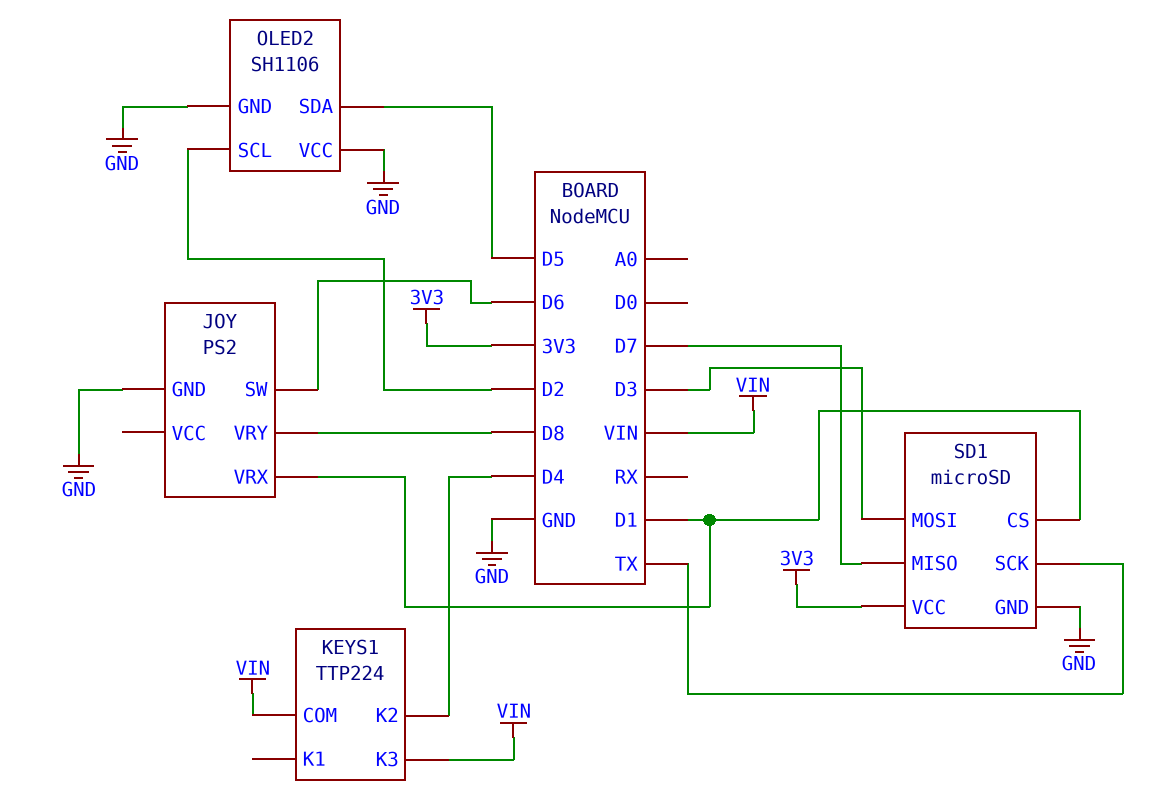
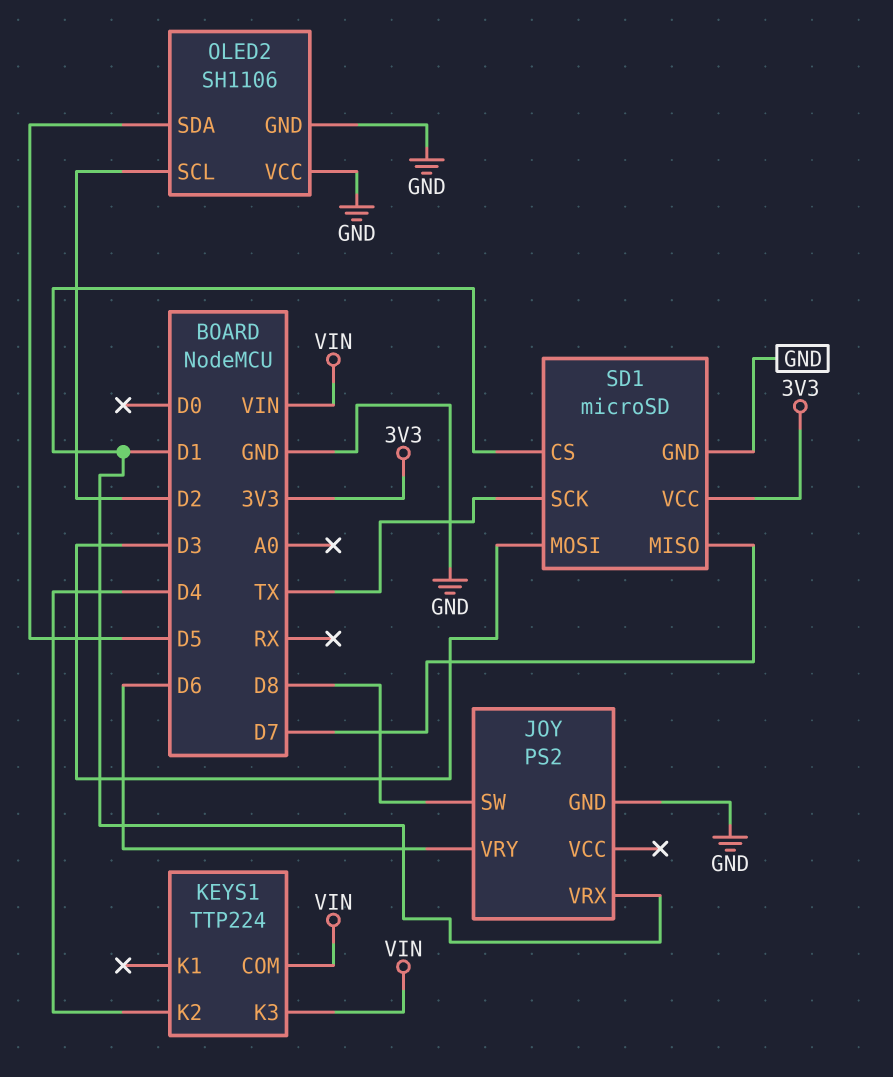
JOY pin SW: D6 -> D8
JOY pin VRY: D8 -> D6

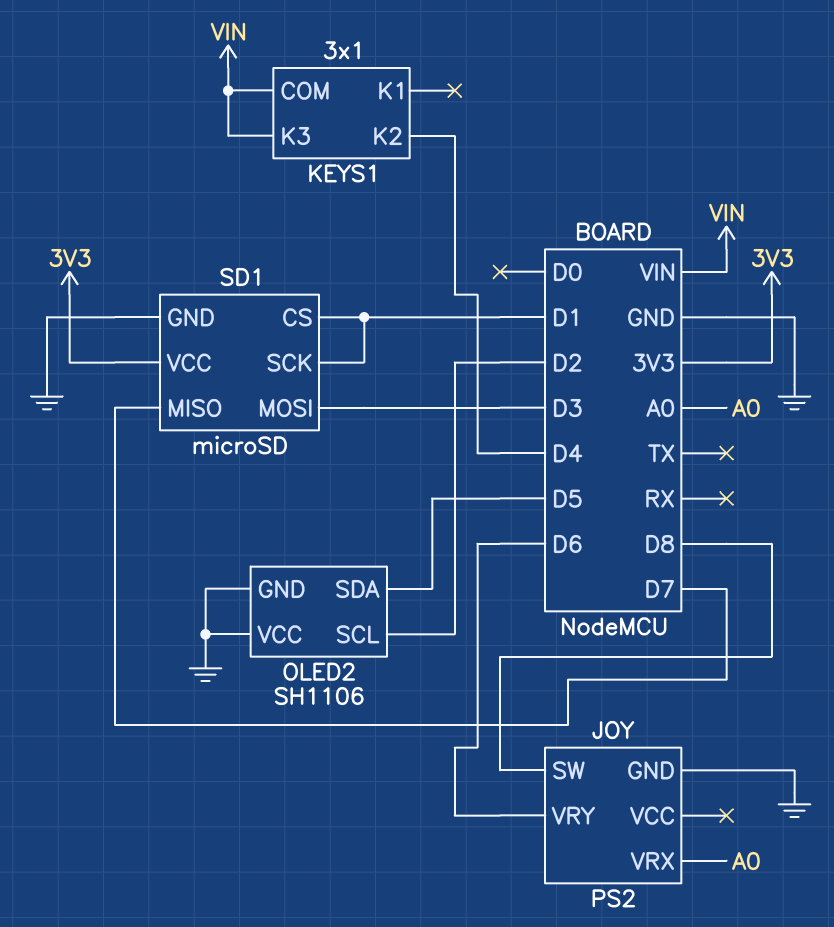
JOY pin VRX: D1 -> A0
KEYS1: TTP224 -> 3x1
SD1 pin SCK: TX -> D1

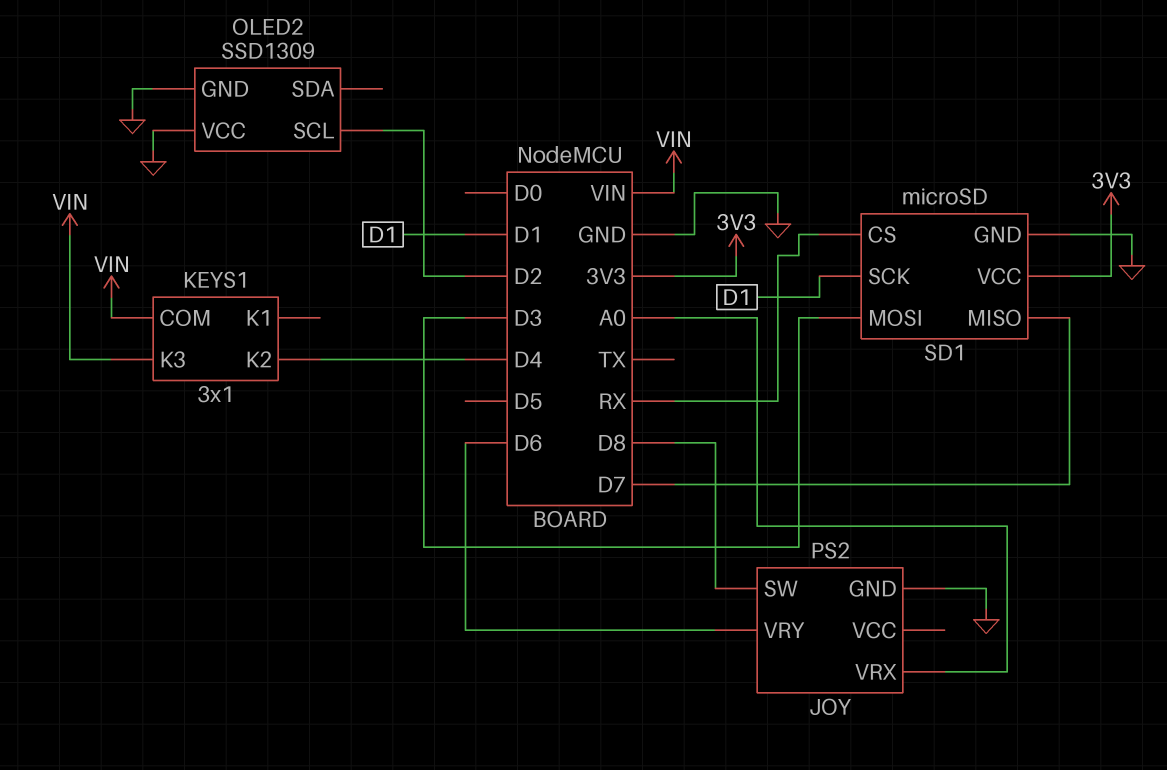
OLED2: SH1106 -> SSD1309
OLED2 pin SDA: D5 -> none
SD1 pin CS: D1 -> RX

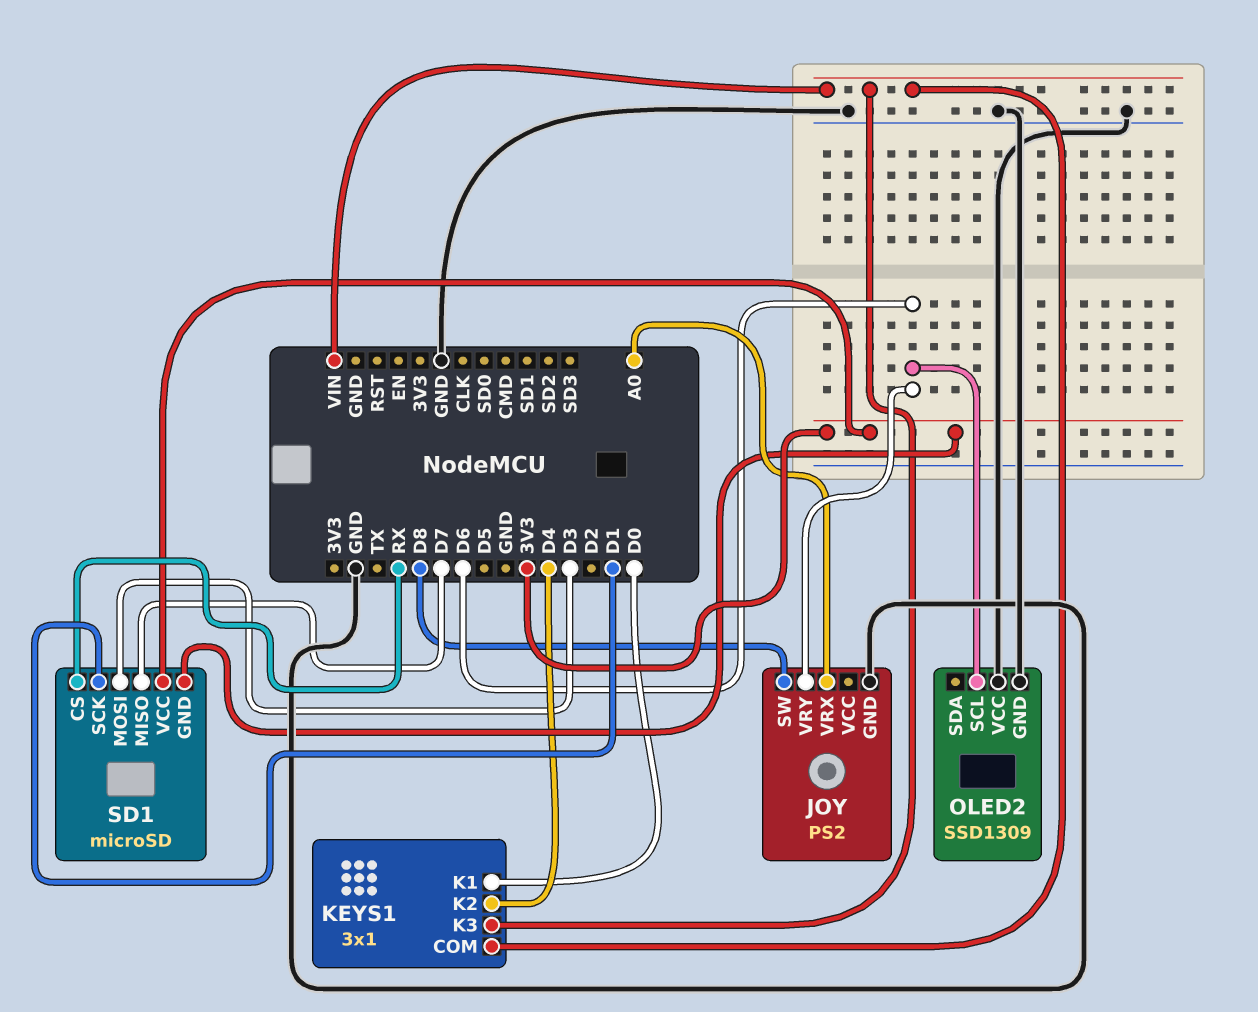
KEYS1 pin K1: none -> D0
OLED2 pin SCL: D2 -> D6
SD1 pin GND: GND -> 3V3

